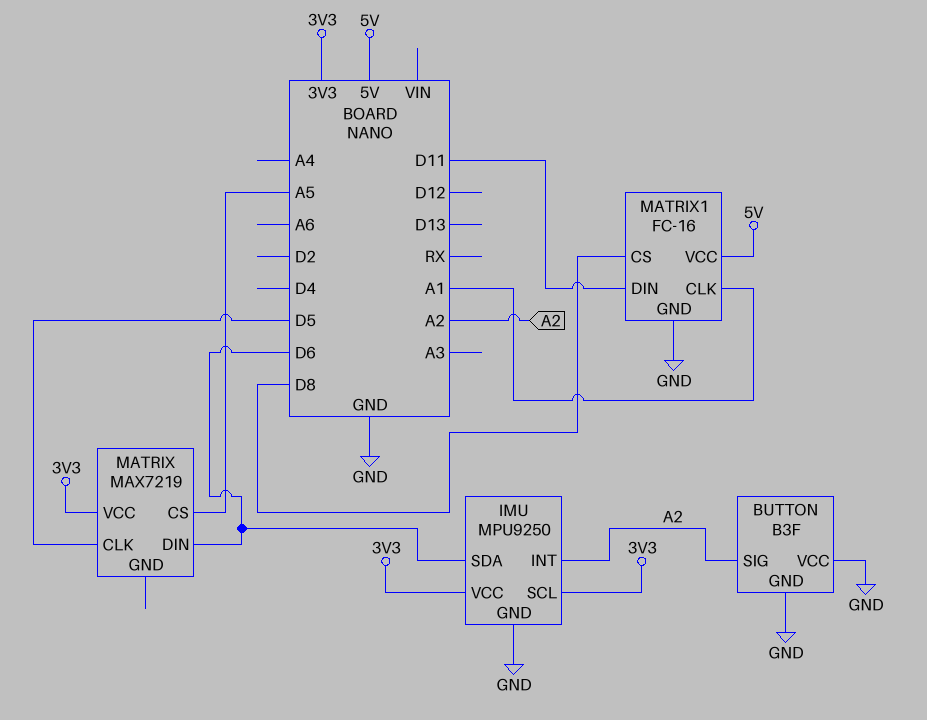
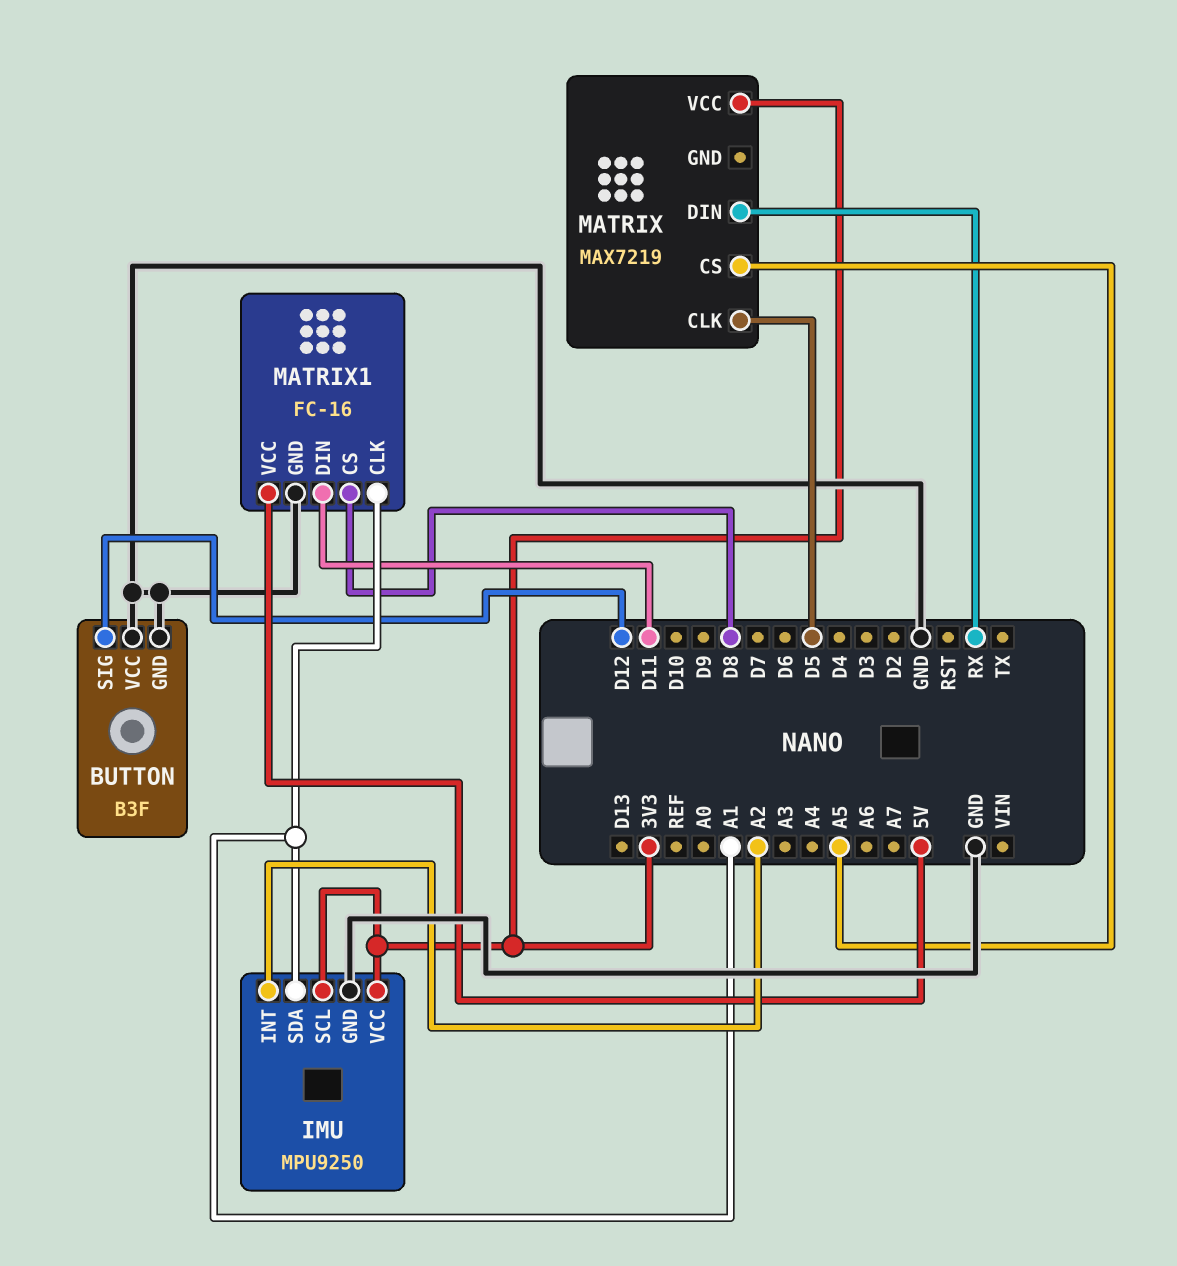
BUTTON pin SIG: A2 -> D12
IMU pin SDA: D6 -> A1
MATRIX pin DIN: D6 -> RX

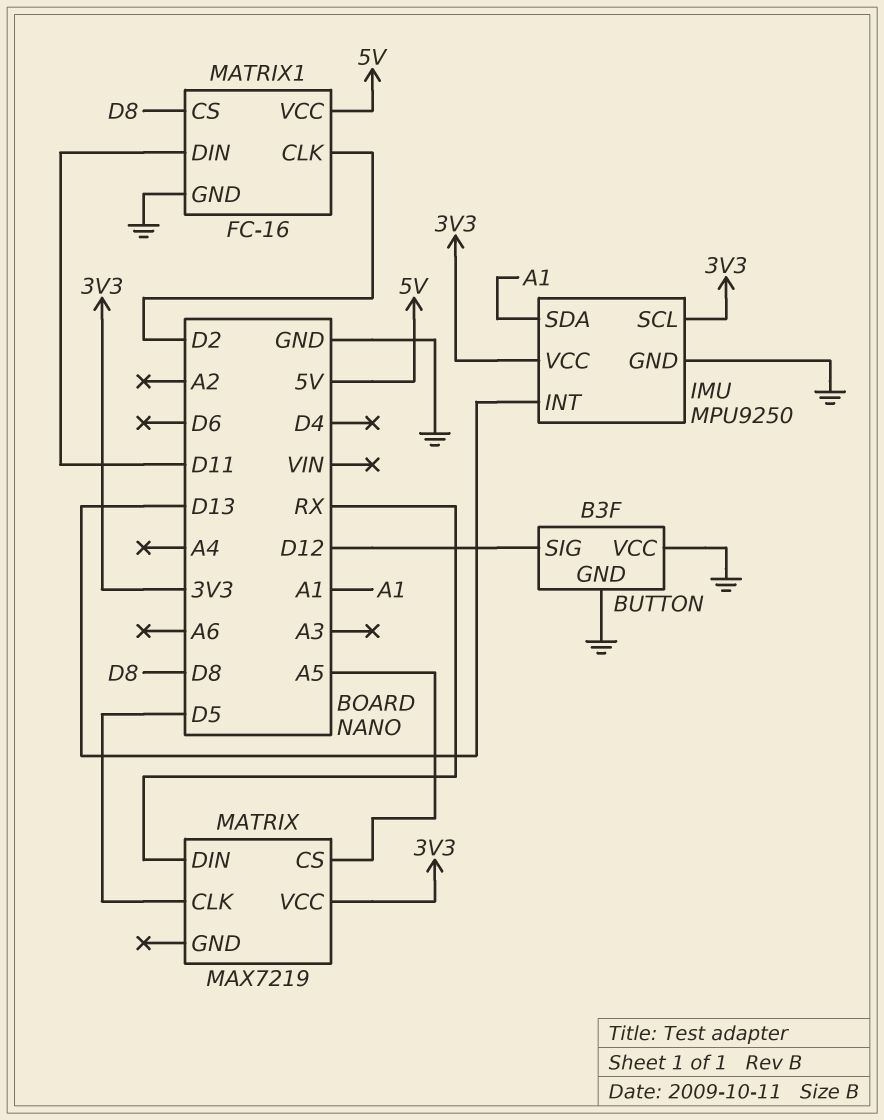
IMU pin INT: A2 -> D13
MATRIX1 pin CLK: A1 -> D2

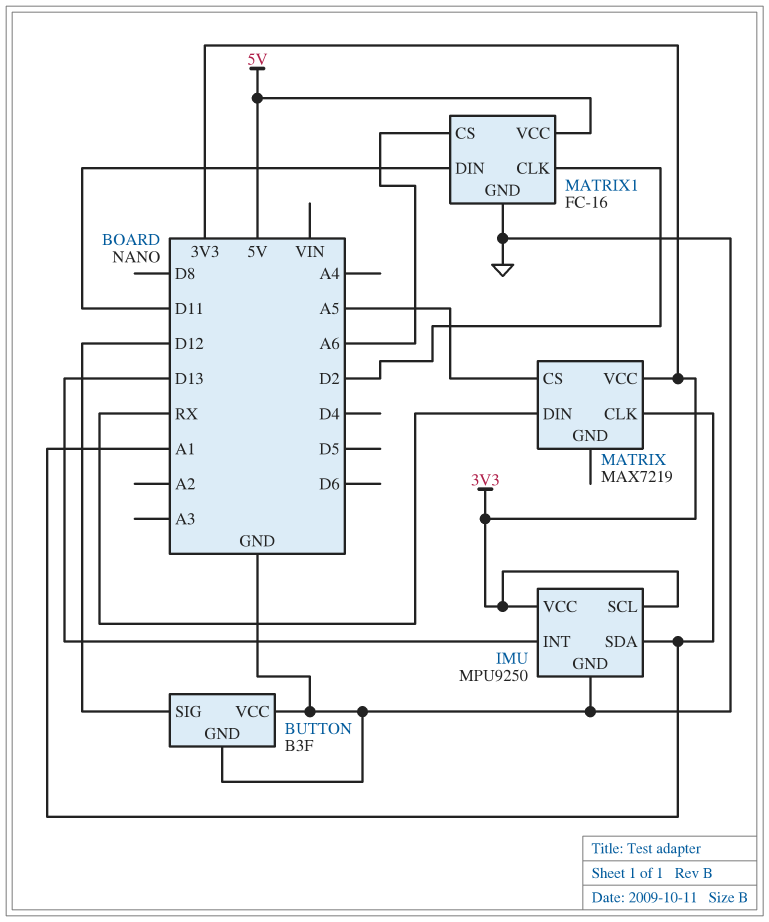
MATRIX pin CLK: D5 -> A1
MATRIX1 pin CS: D8 -> A6

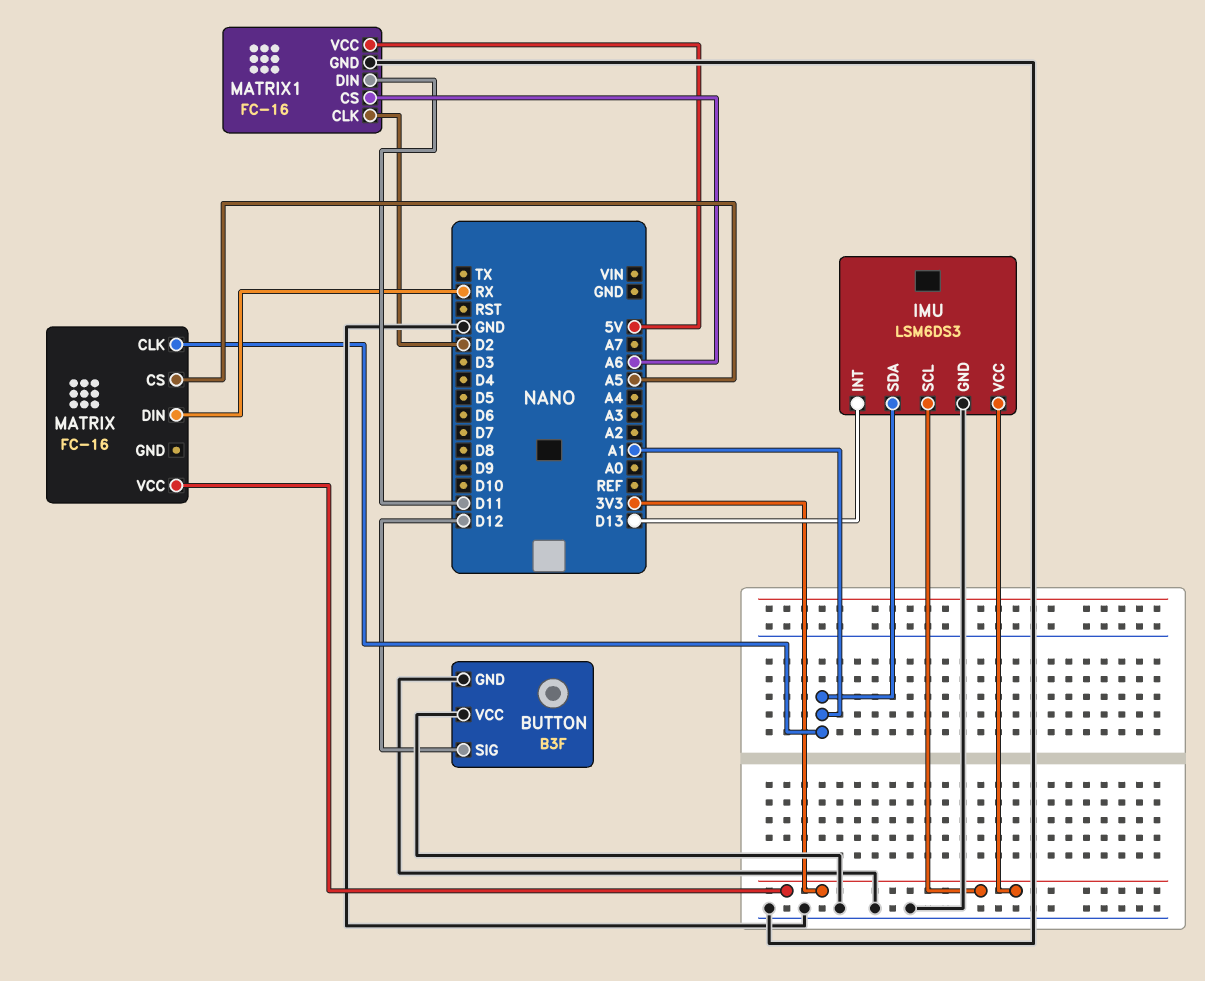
IMU: MPU9250 -> LSM6DS3
MATRIX: MAX7219 -> FC-16

